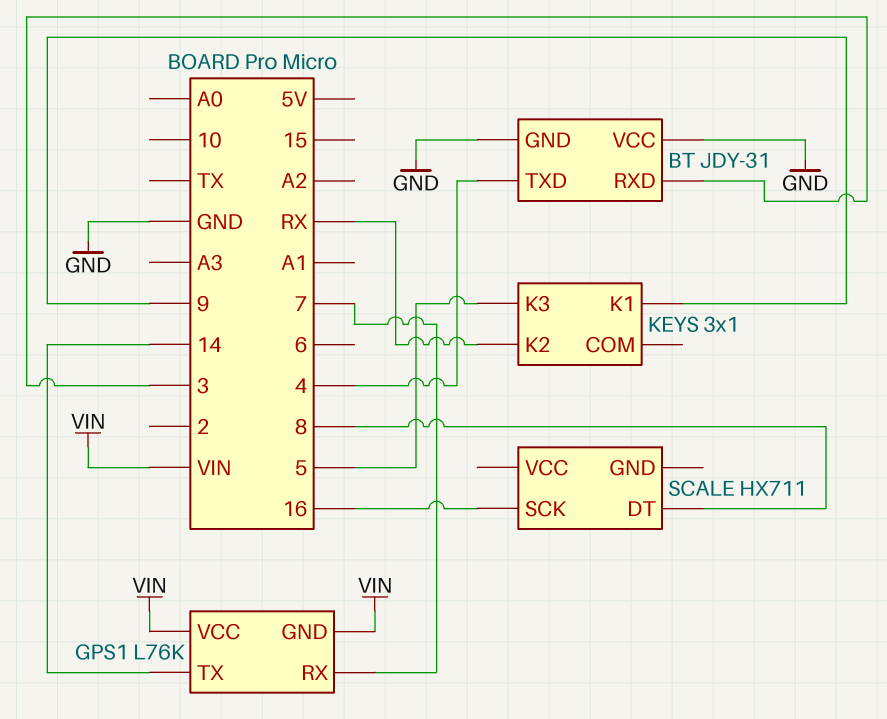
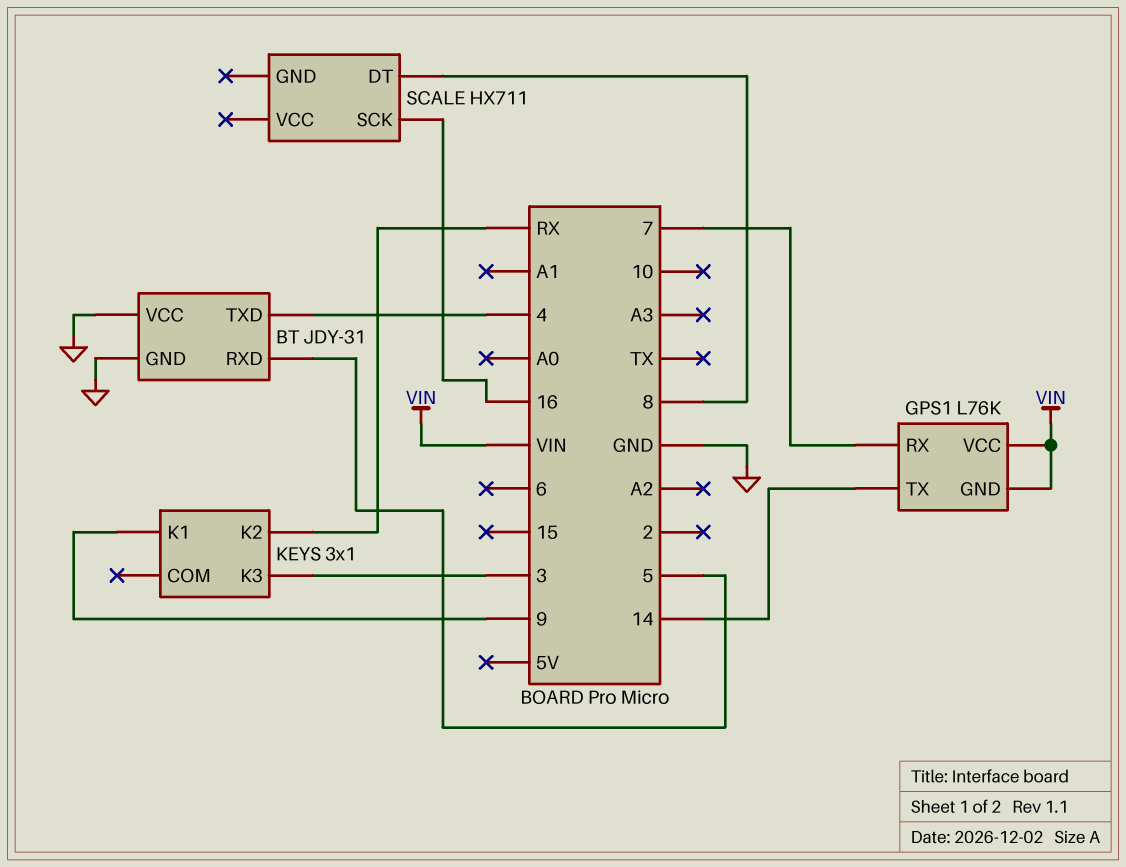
BT pin RXD: 3 -> 5
KEYS pin K3: 5 -> 3

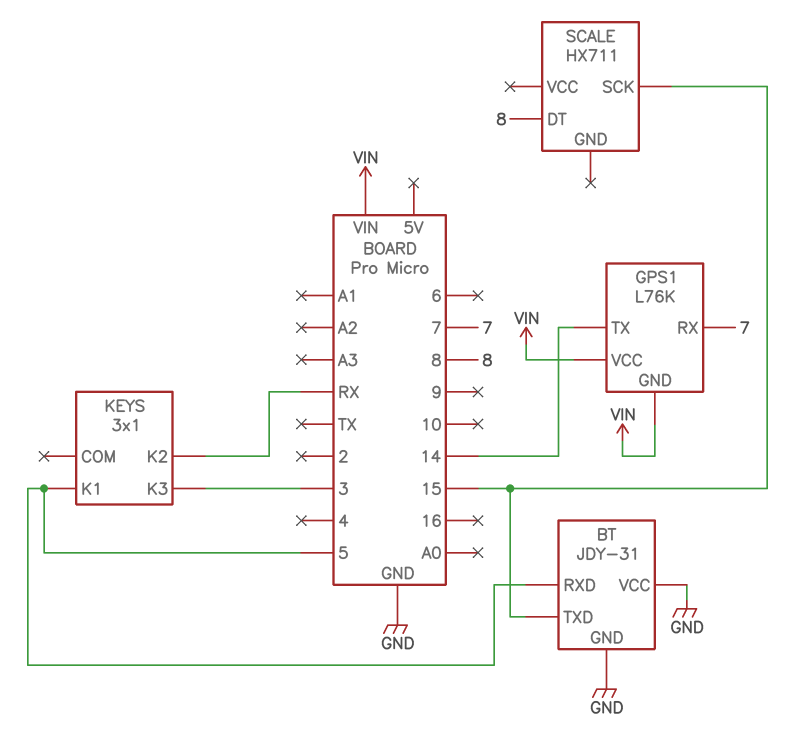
BT pin TXD: 4 -> 15
KEYS pin K1: 9 -> 5
SCALE pin SCK: 16 -> 15

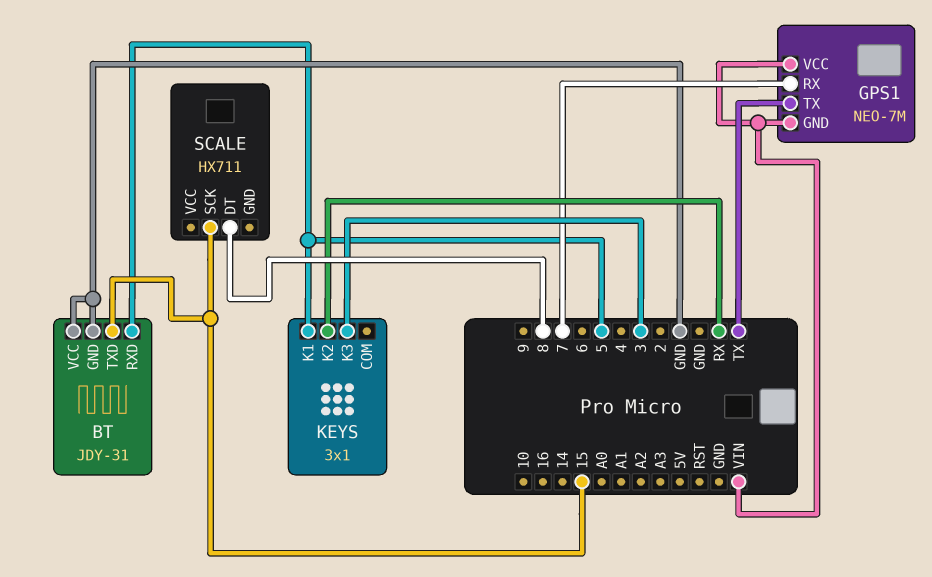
GPS1: L76K -> NEO-7M
GPS1 pin TX: 14 -> TX

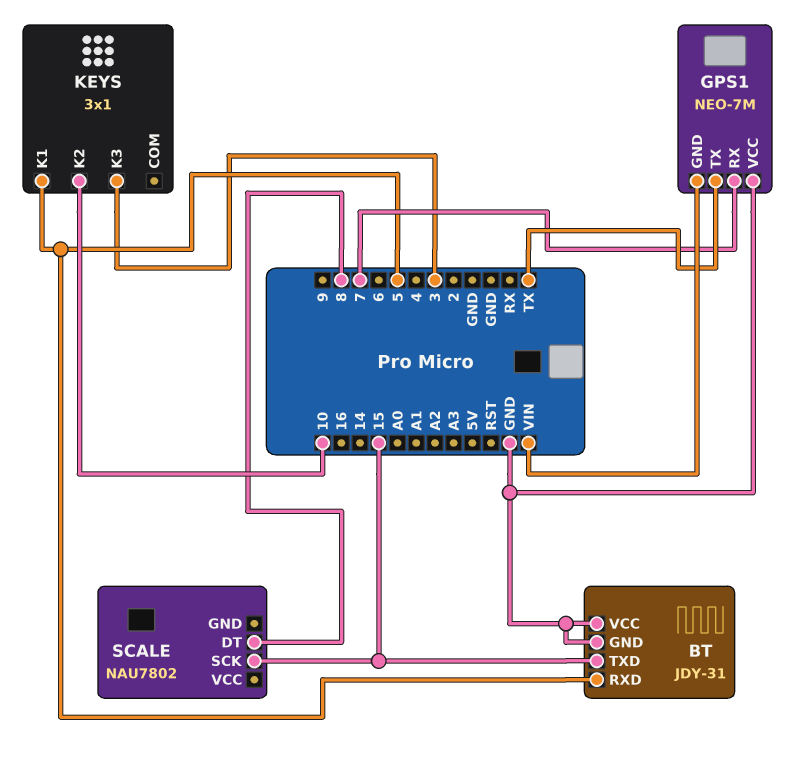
GPS1 pin VCC: VIN -> GND
KEYS pin K2: RX -> 10
SCALE: HX711 -> NAU7802

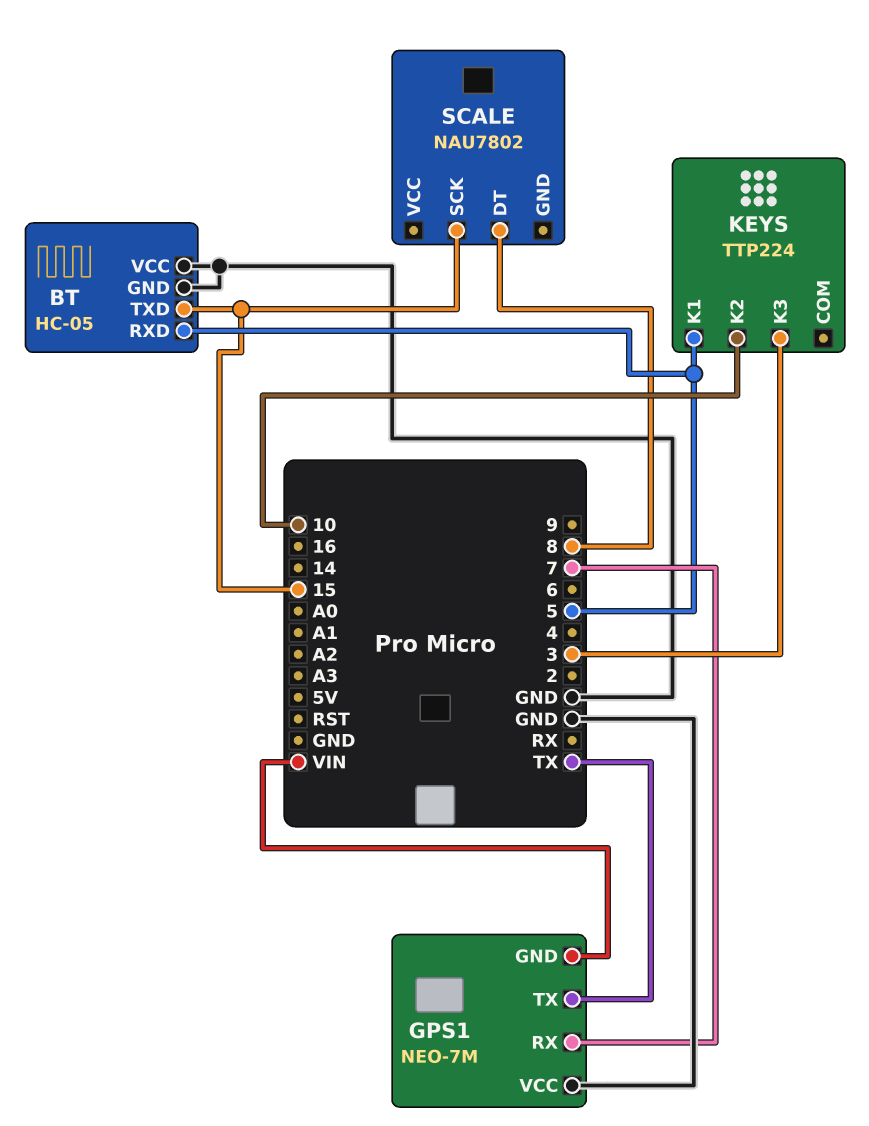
BT: JDY-31 -> HC-05
KEYS: 3x1 -> TTP224

